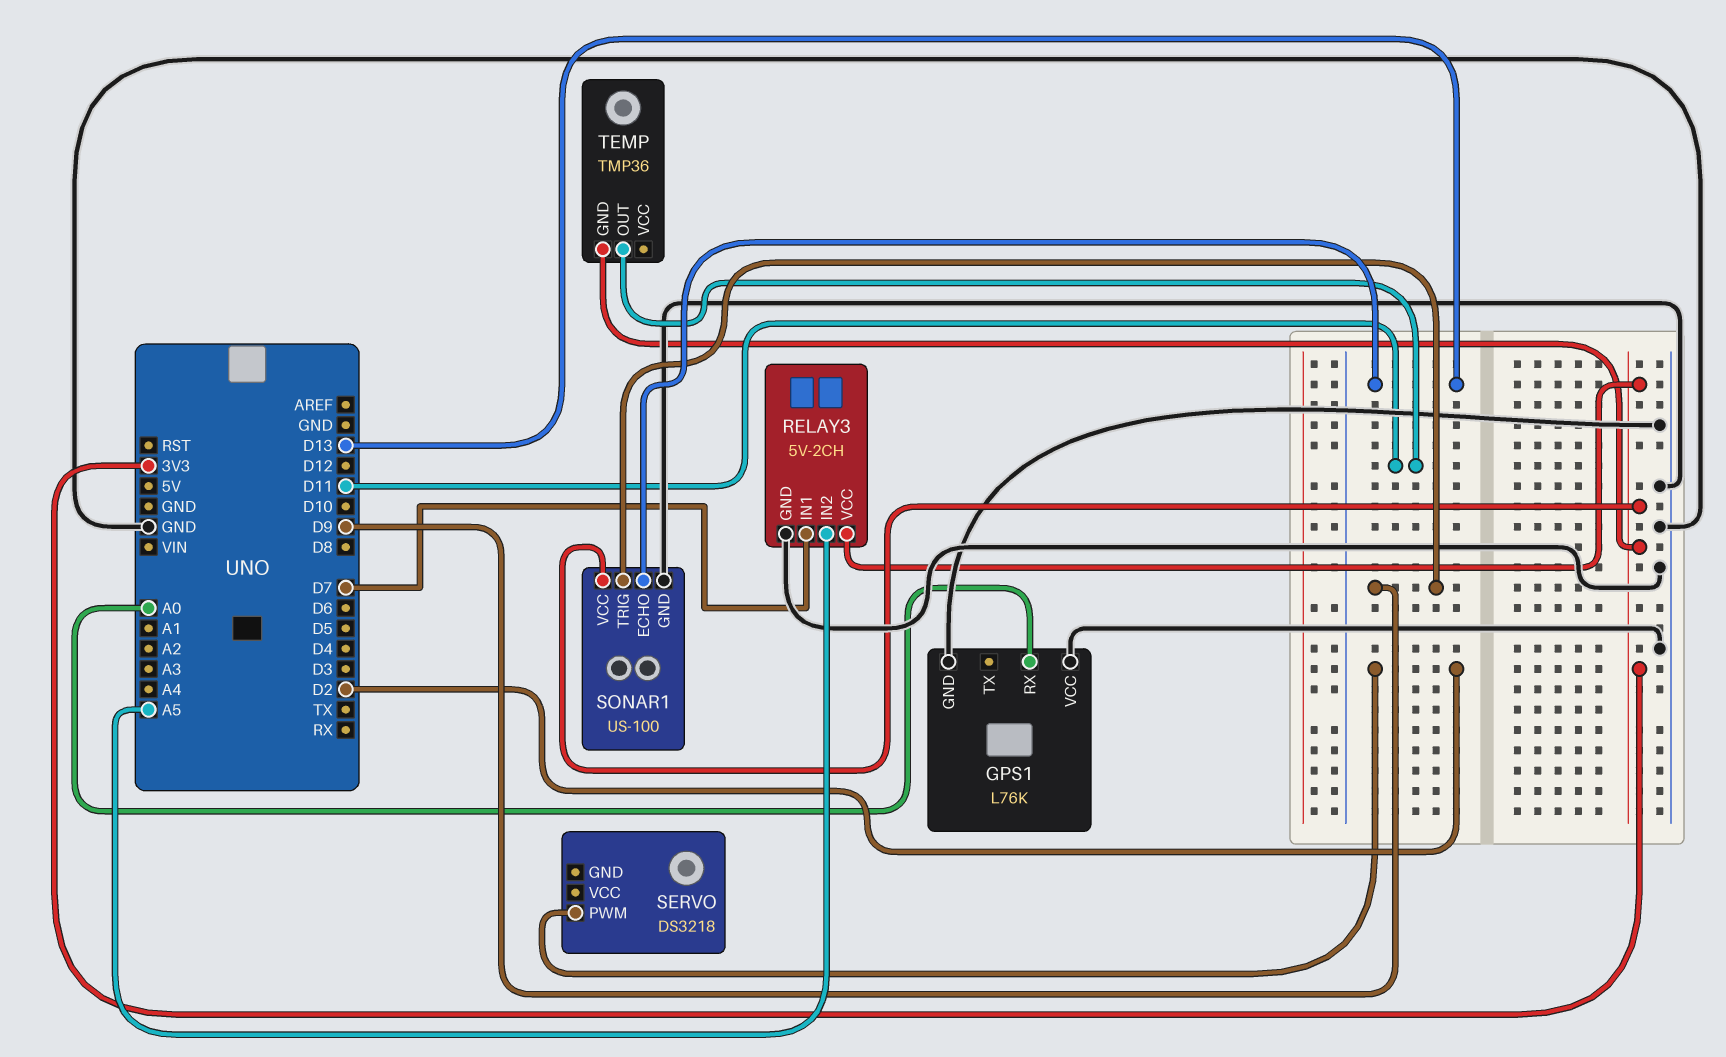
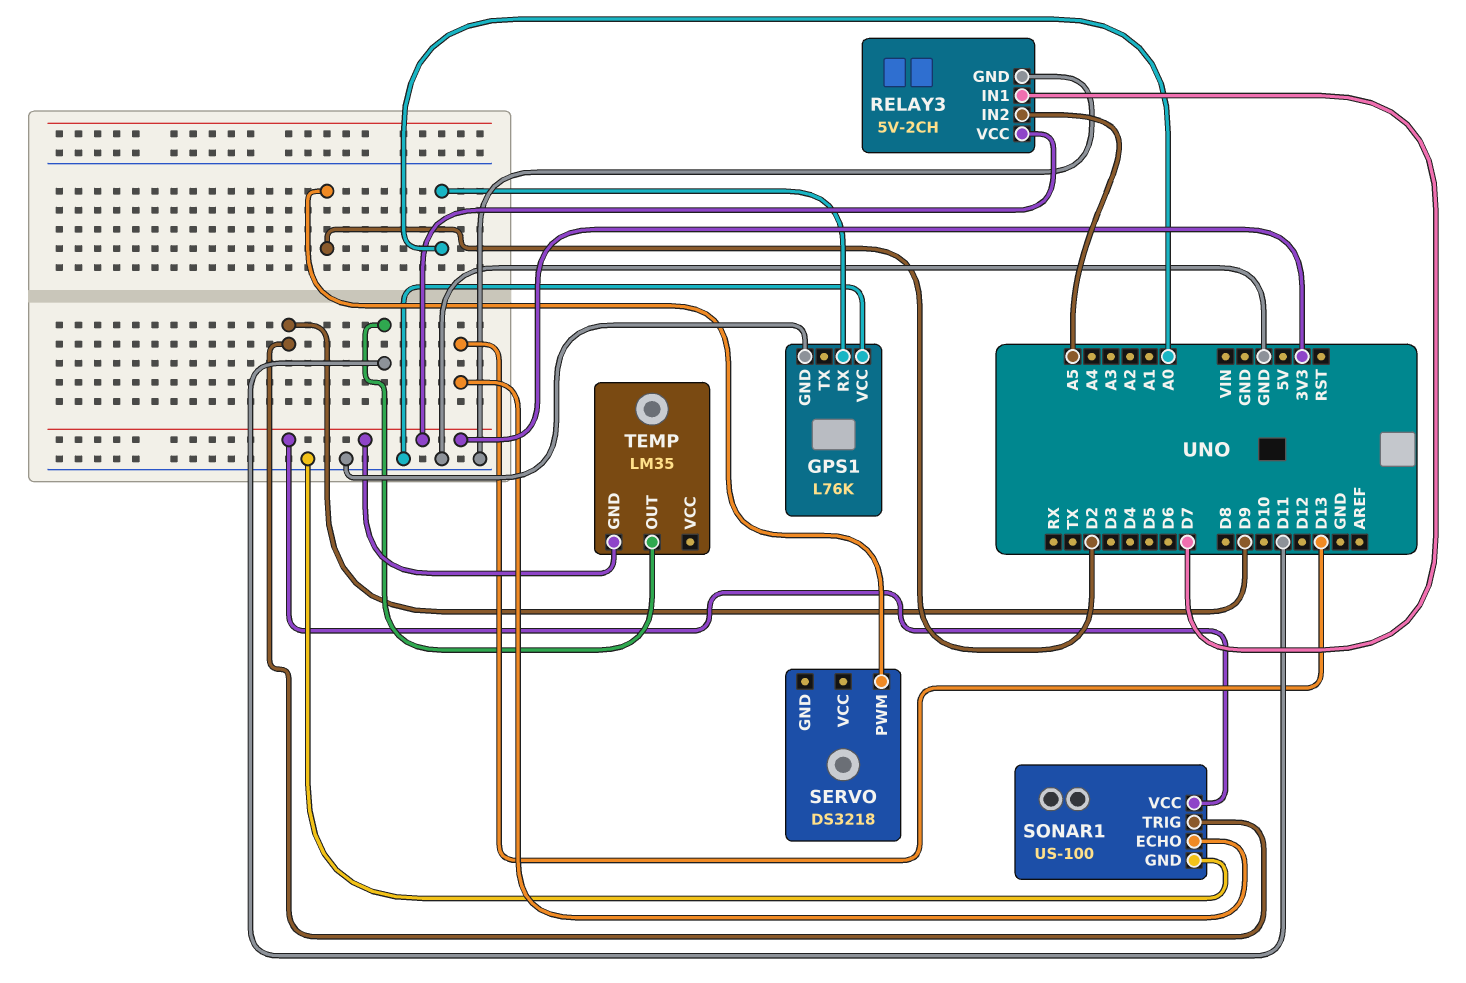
TEMP: TMP36 -> LM35

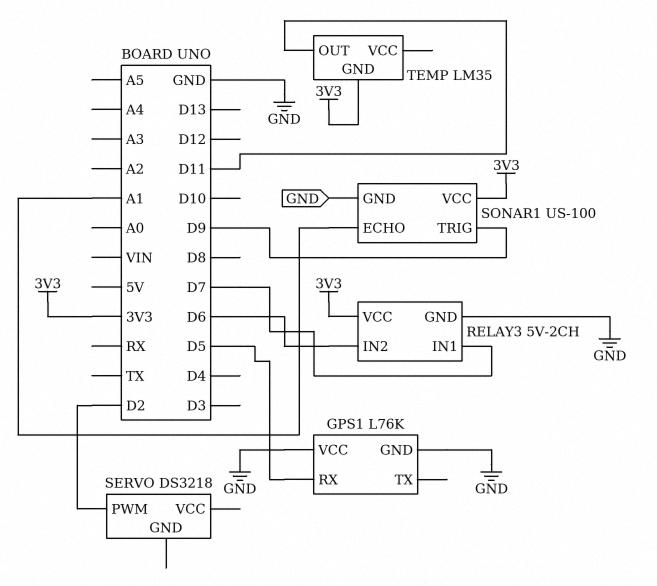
GPS1 pin RX: A0 -> D5
RELAY3 pin IN2: A5 -> D6
SONAR1 pin ECHO: D13 -> A1

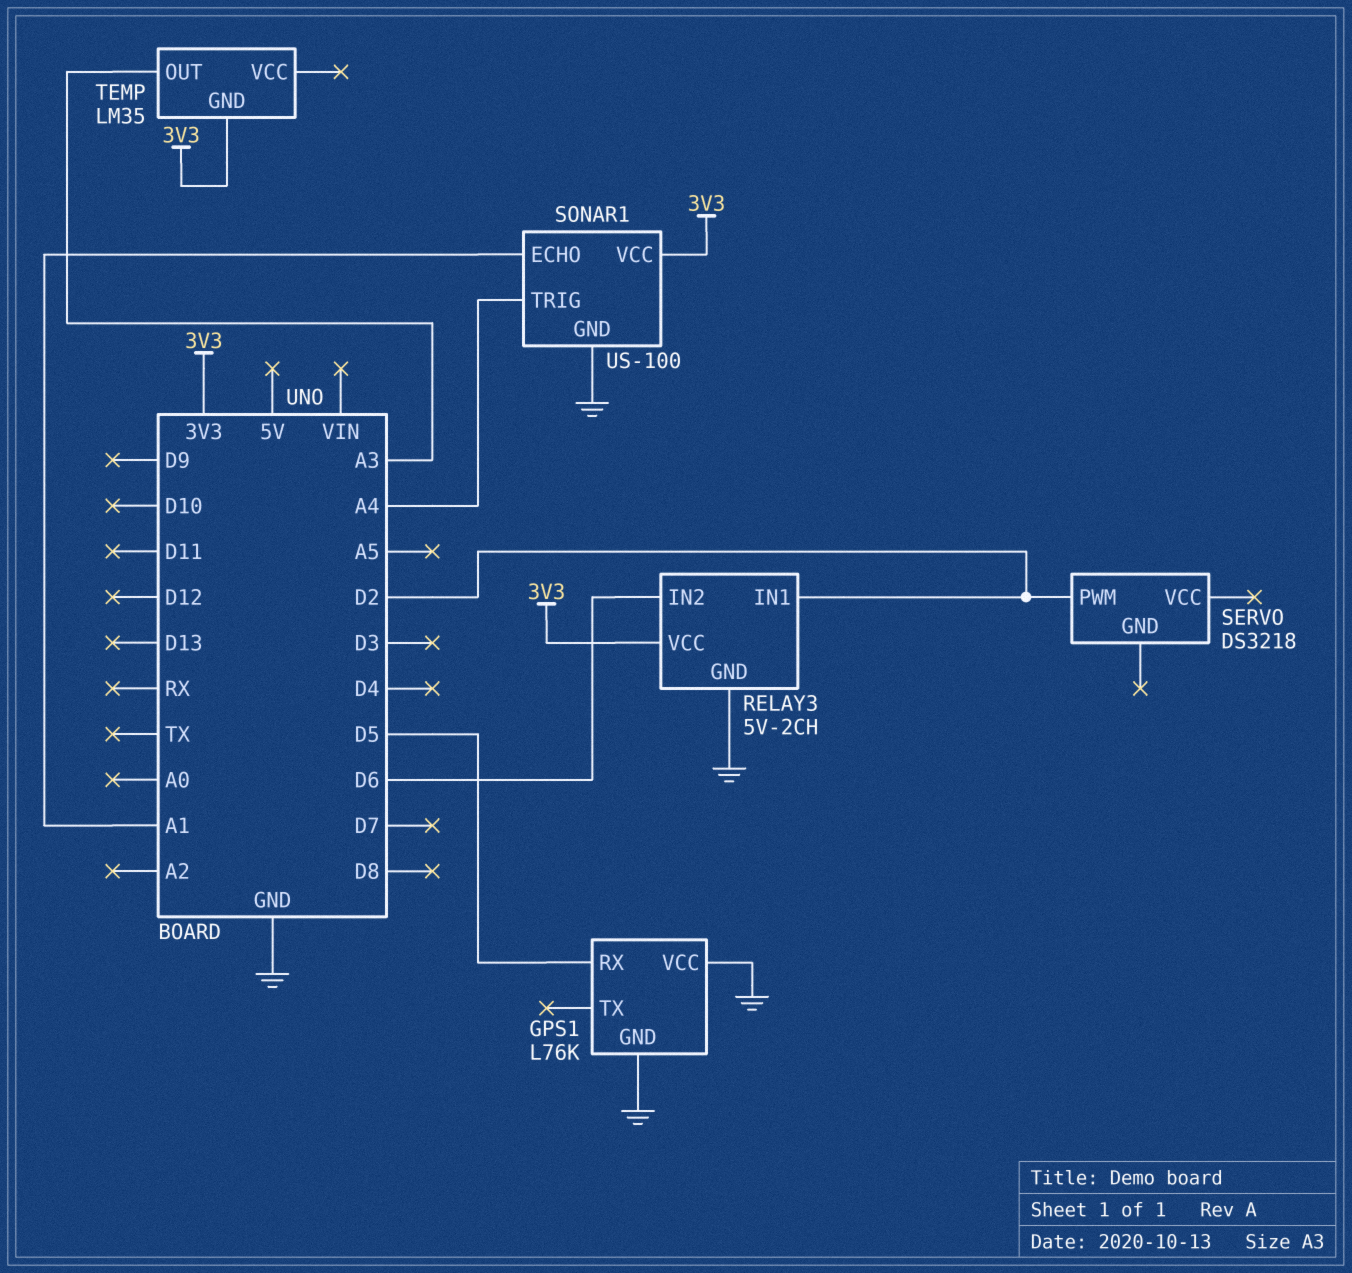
RELAY3 pin IN1: D7 -> D2
SONAR1 pin TRIG: D9 -> A4
TEMP pin OUT: D11 -> A3

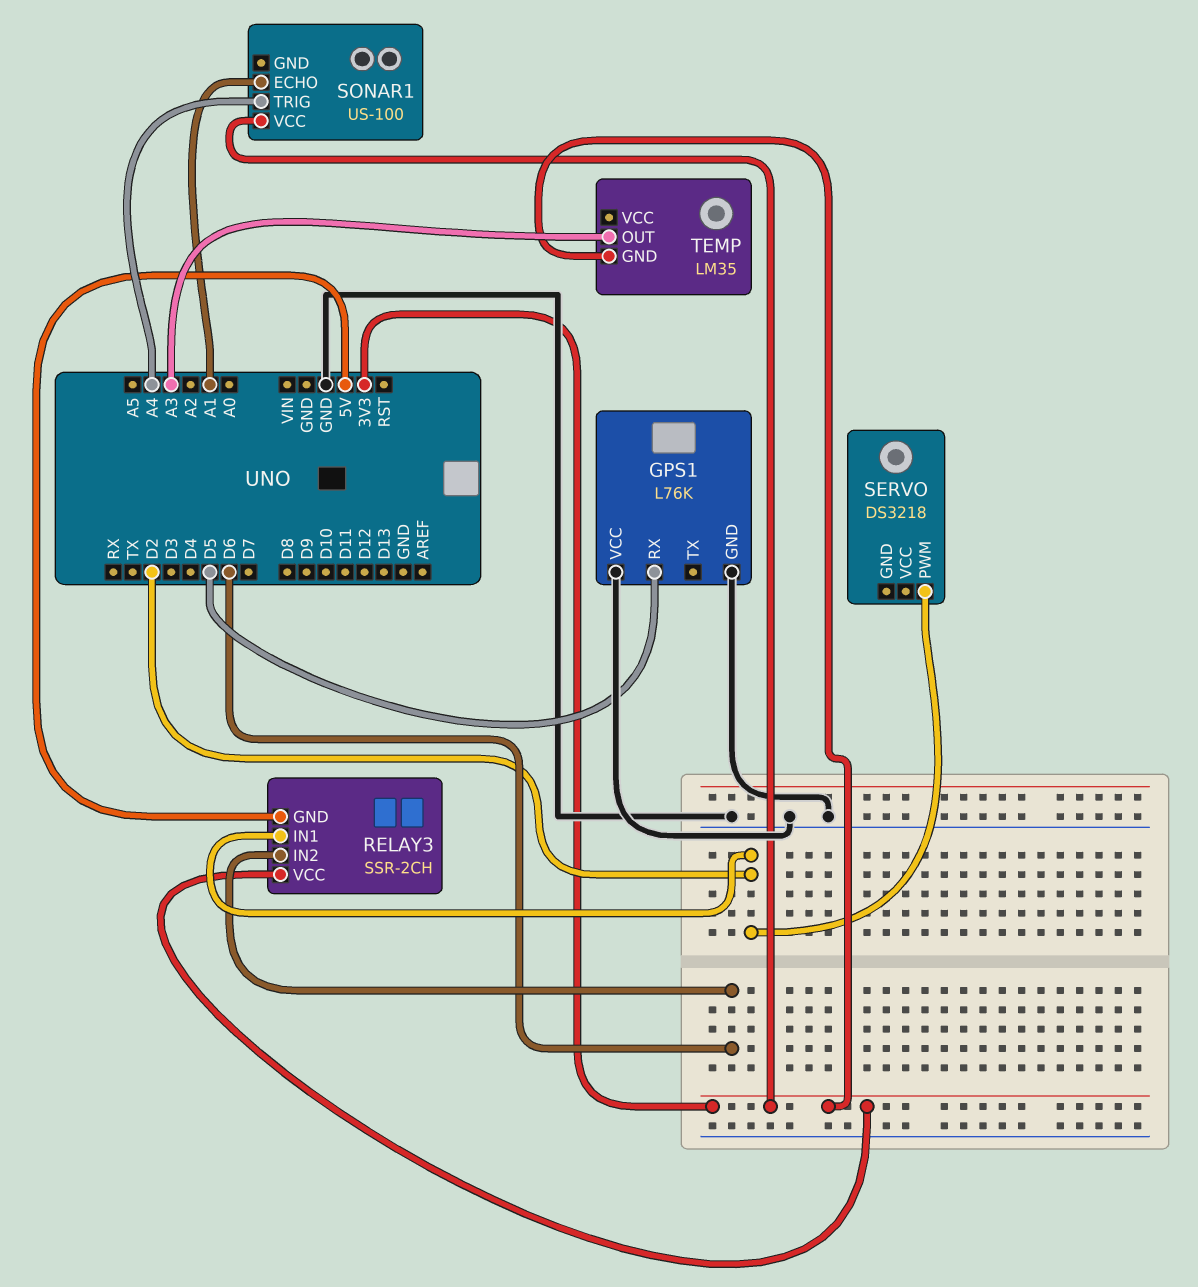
RELAY3: 5V-2CH -> SSR-2CH
RELAY3 pin GND: GND -> 5V
SONAR1 pin GND: GND -> none

